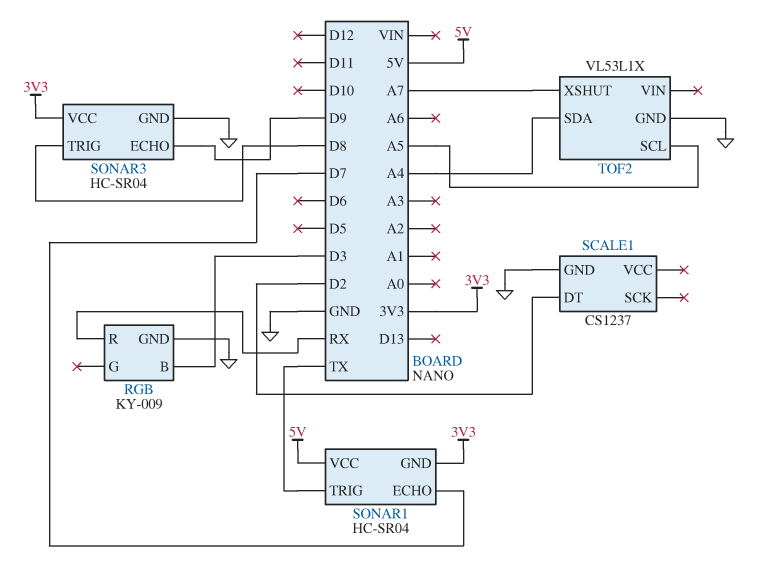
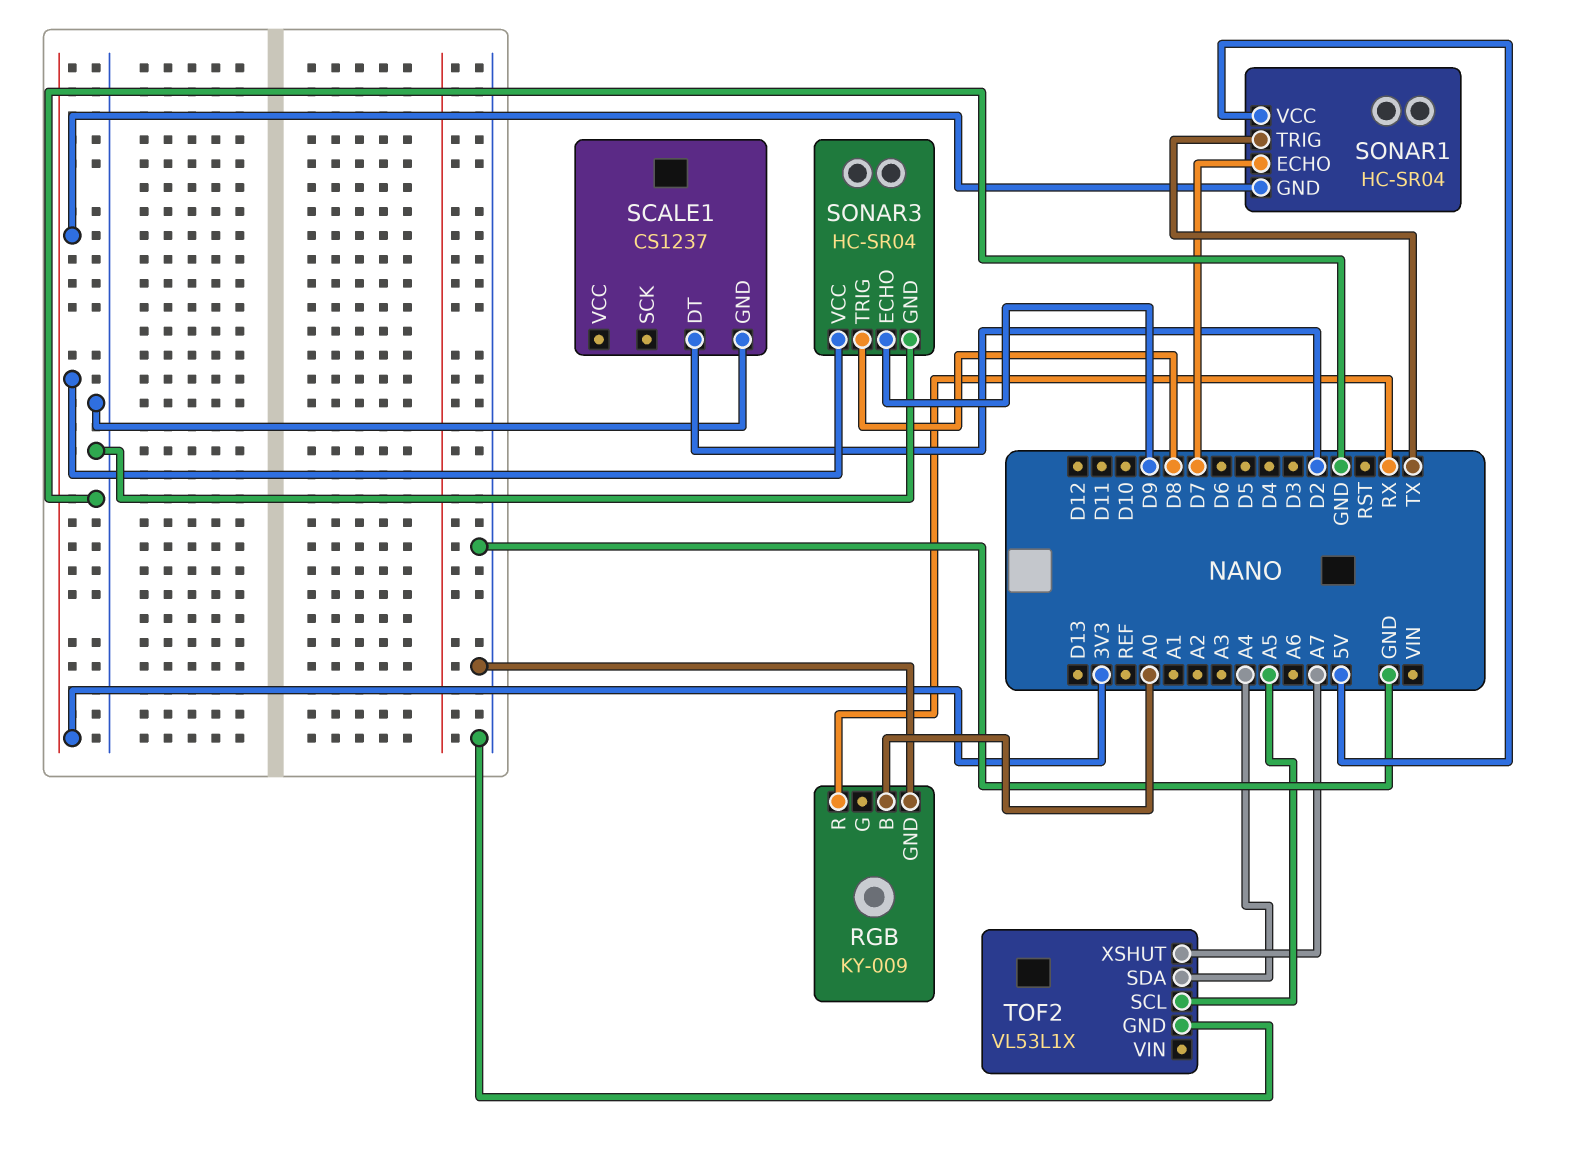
RGB pin B: D3 -> A0

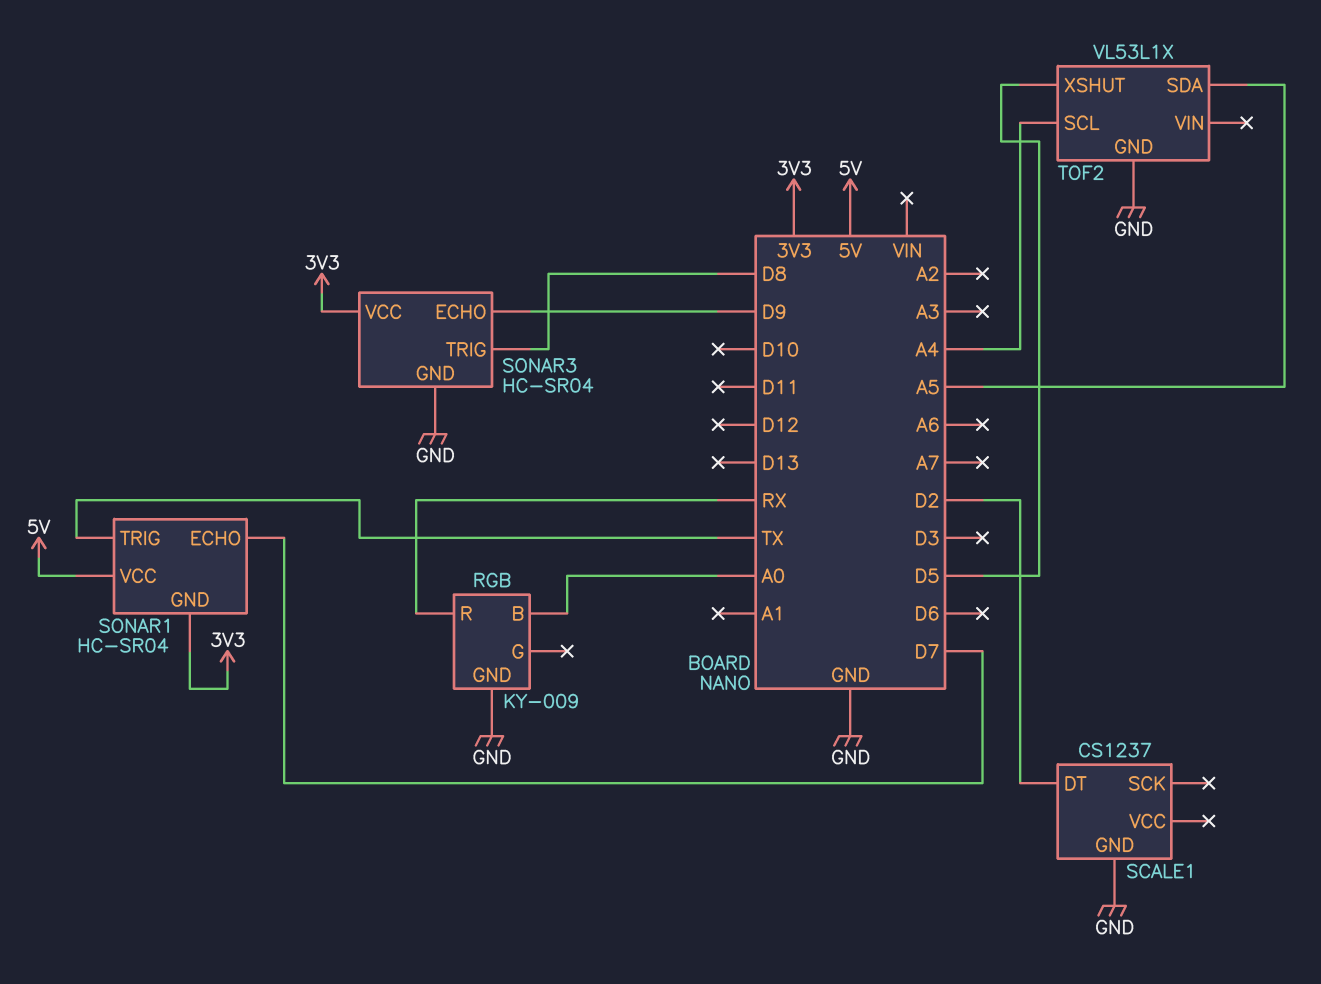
TOF2 pin SCL: A5 -> A4
TOF2 pin SDA: A4 -> A5
TOF2 pin XSHUT: A7 -> D5

